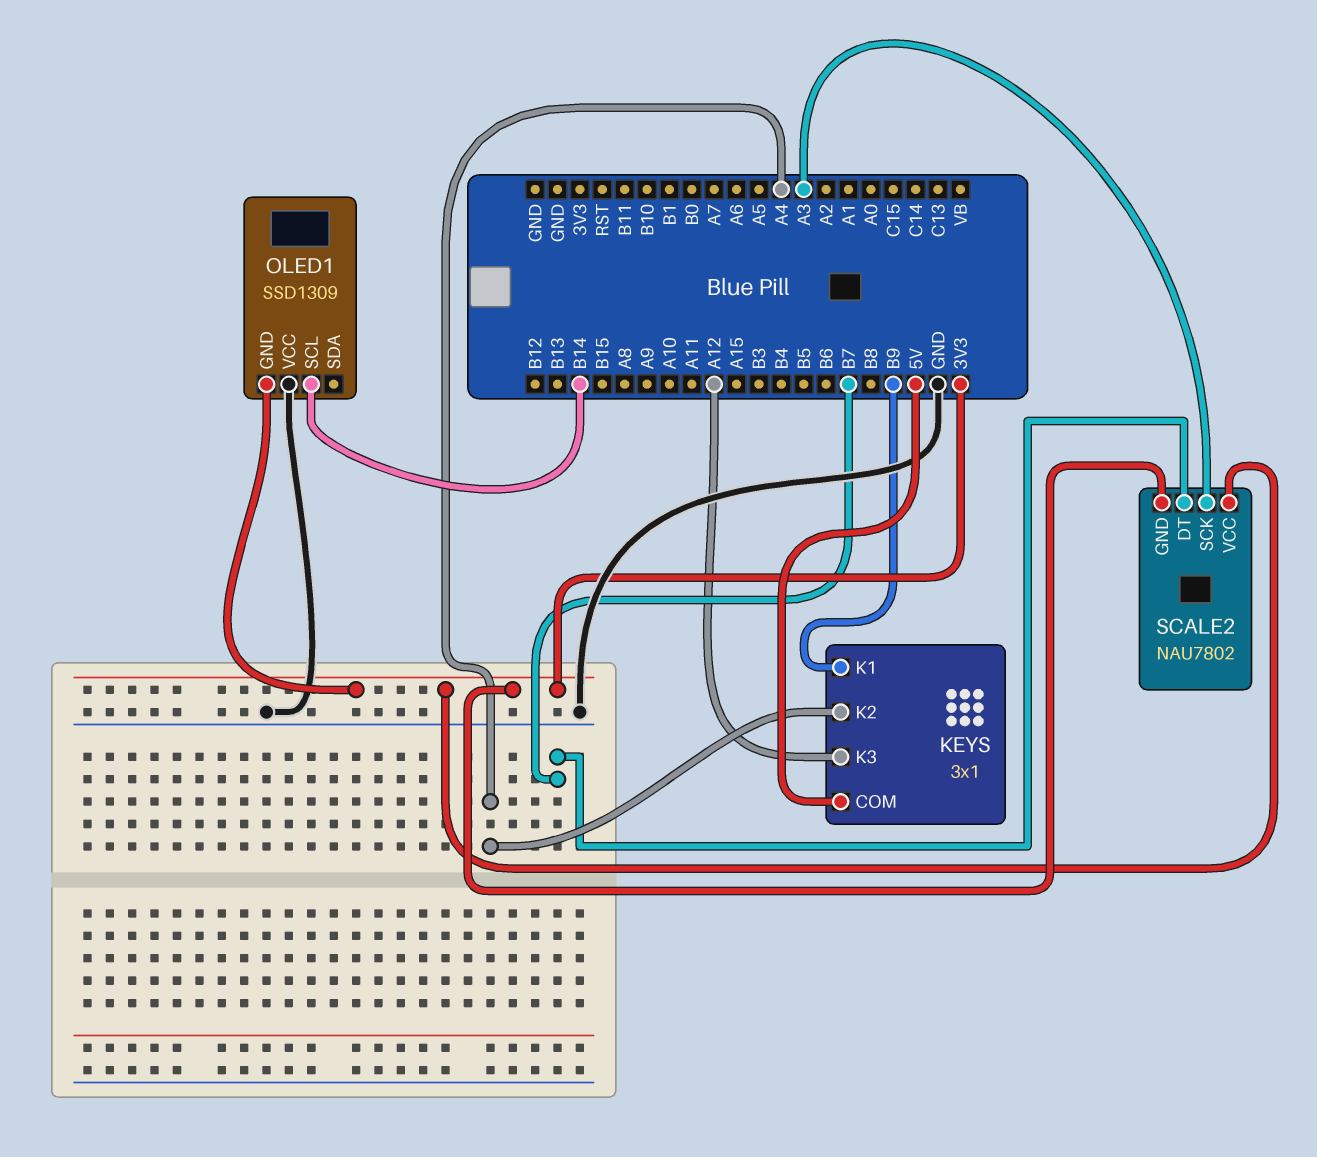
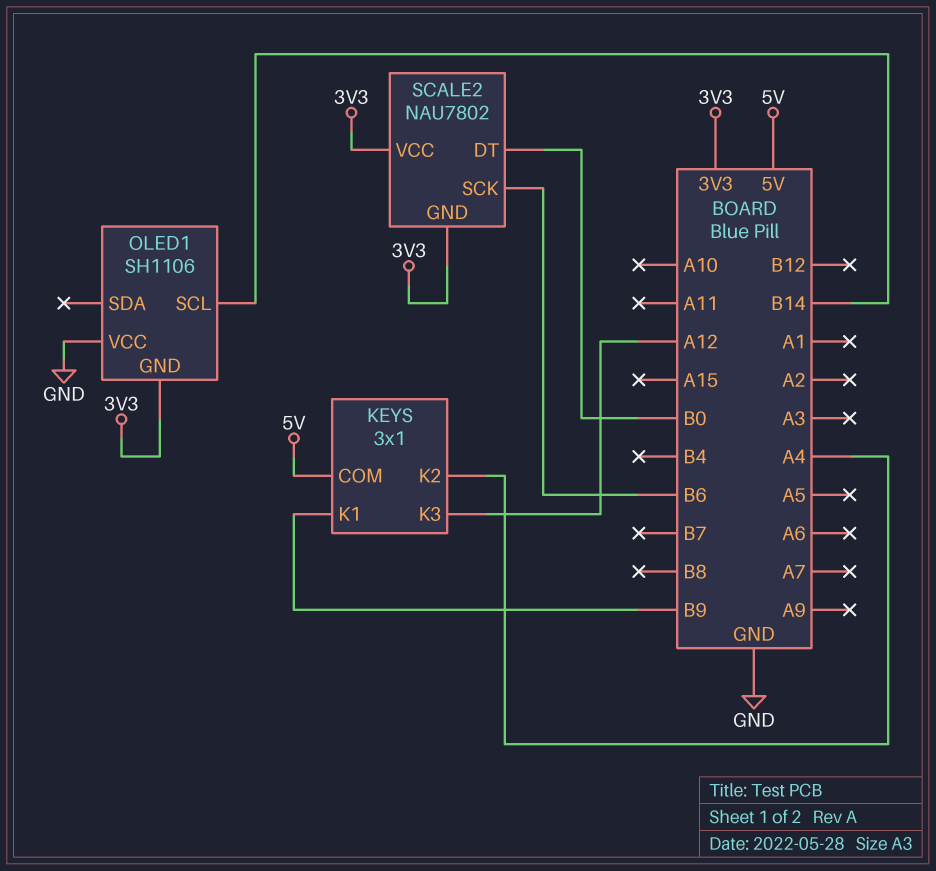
OLED1: SSD1309 -> SH1106
SCALE2 pin DT: B7 -> B0
SCALE2 pin SCK: A3 -> B6

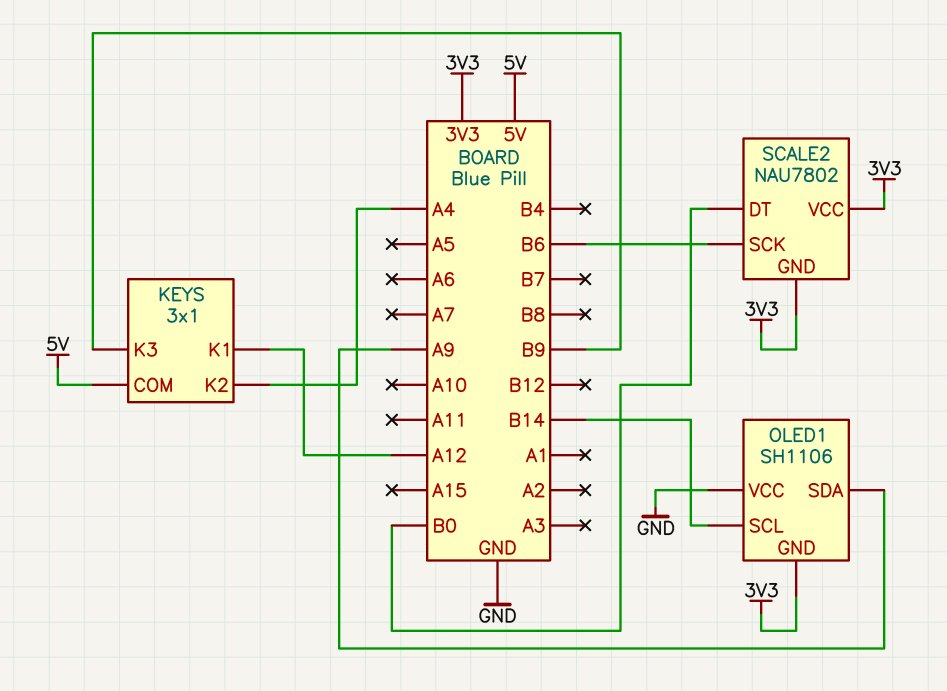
KEYS pin K1: B9 -> A12
KEYS pin K3: A12 -> B9
OLED1 pin SDA: none -> A9

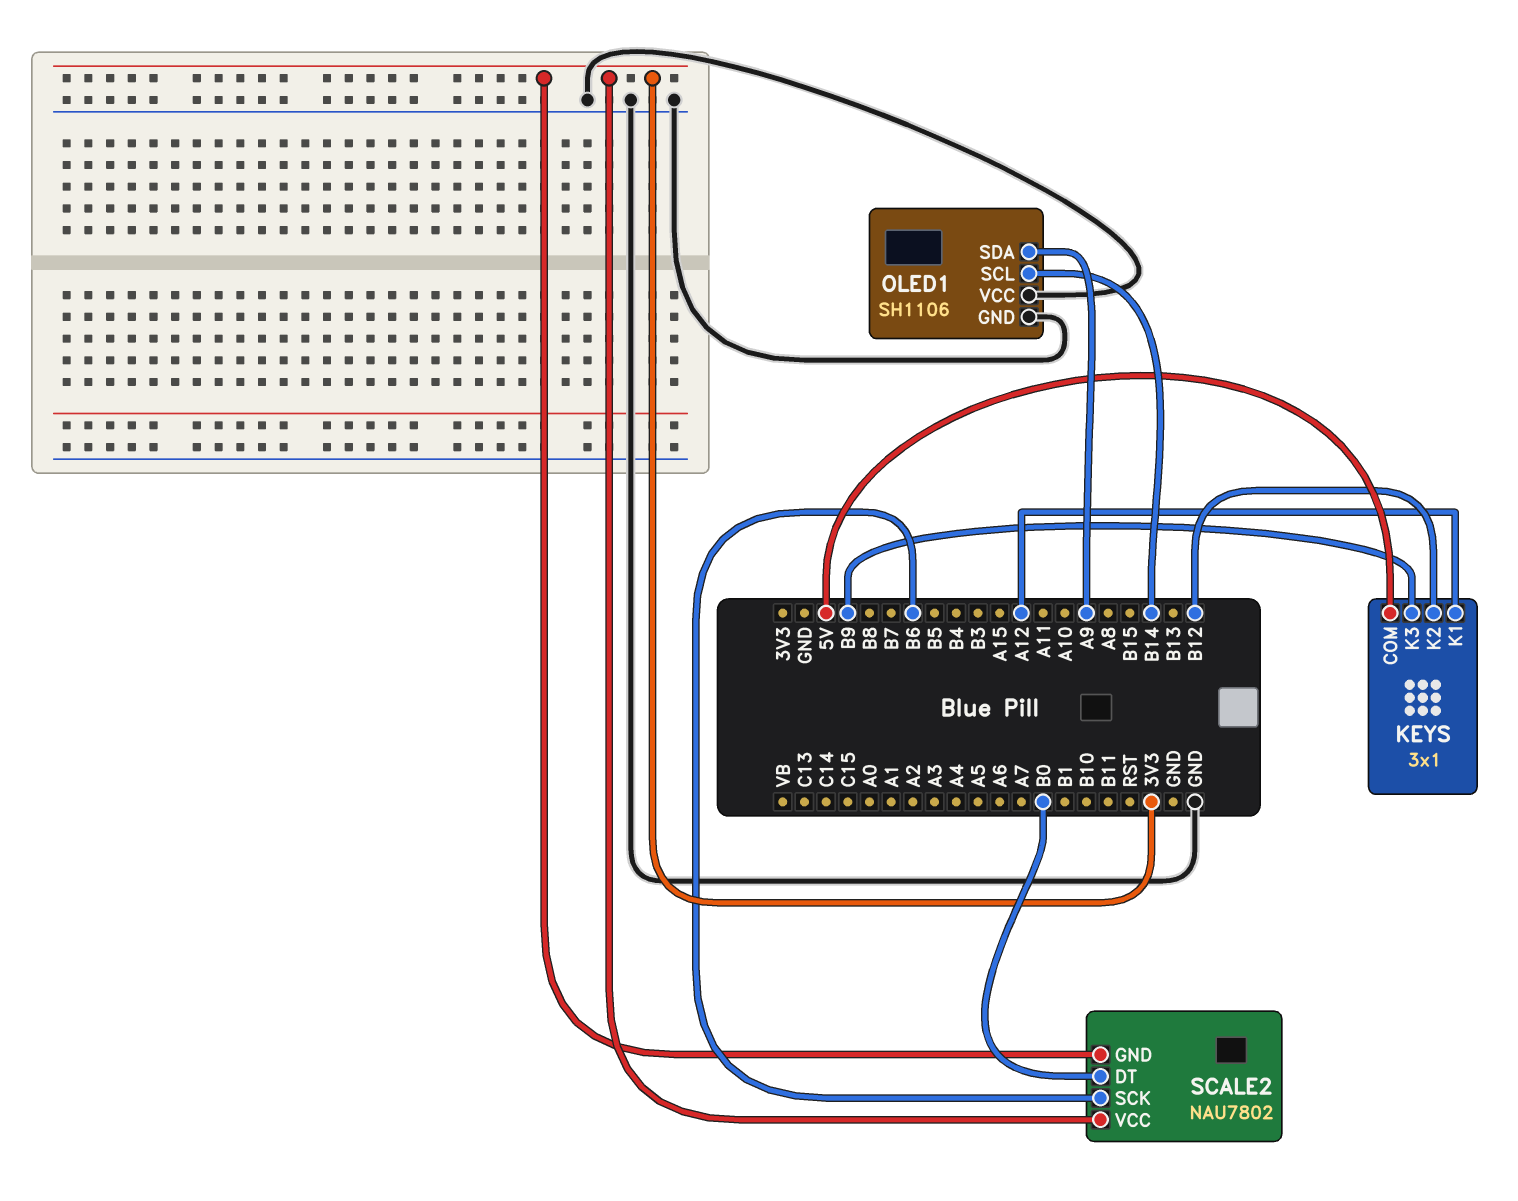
KEYS pin K2: A4 -> B12
OLED1 pin GND: 3V3 -> GND

